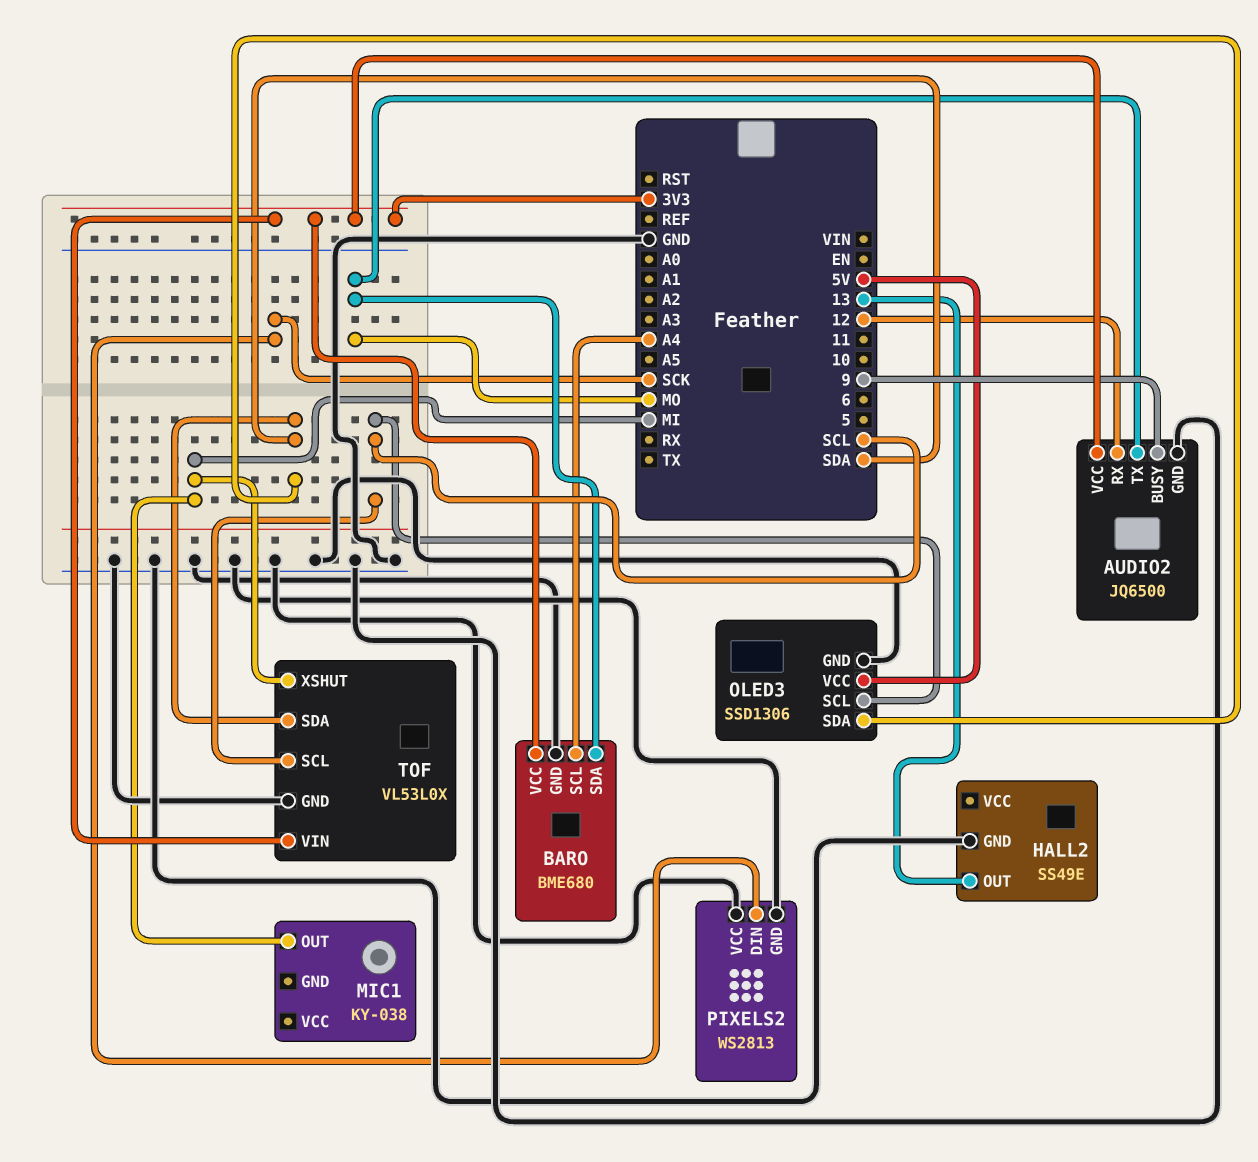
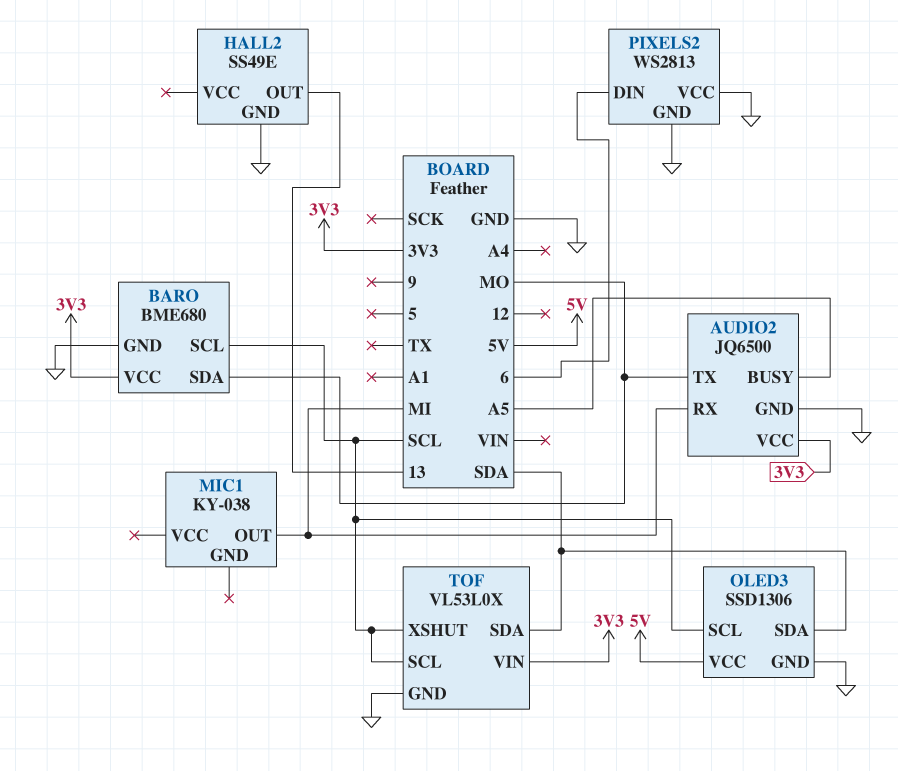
AUDIO2 pin BUSY: 9 -> A5
AUDIO2 pin RX: 12 -> MI
BARO pin SCL: A4 -> SCL
PIXELS2 pin DIN: SCK -> 6
TOF pin XSHUT: MI -> SCL

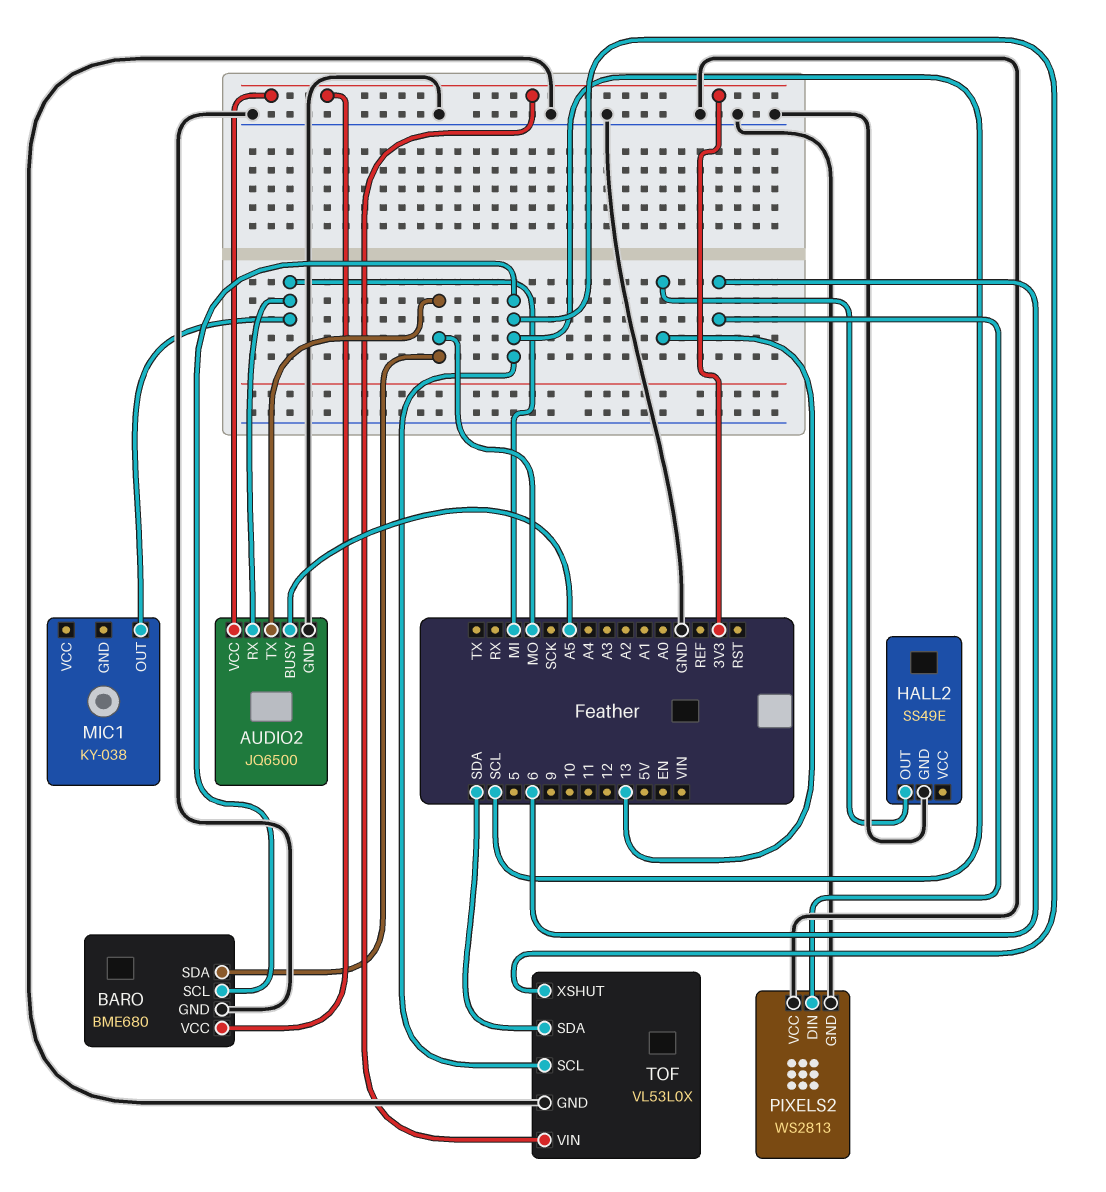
OLED3: SSD1306 -> none
OLED3 pin GND: GND -> none
OLED3 pin SCL: SCL -> none
OLED3 pin SDA: SDA -> none
OLED3 pin VCC: 5V -> none

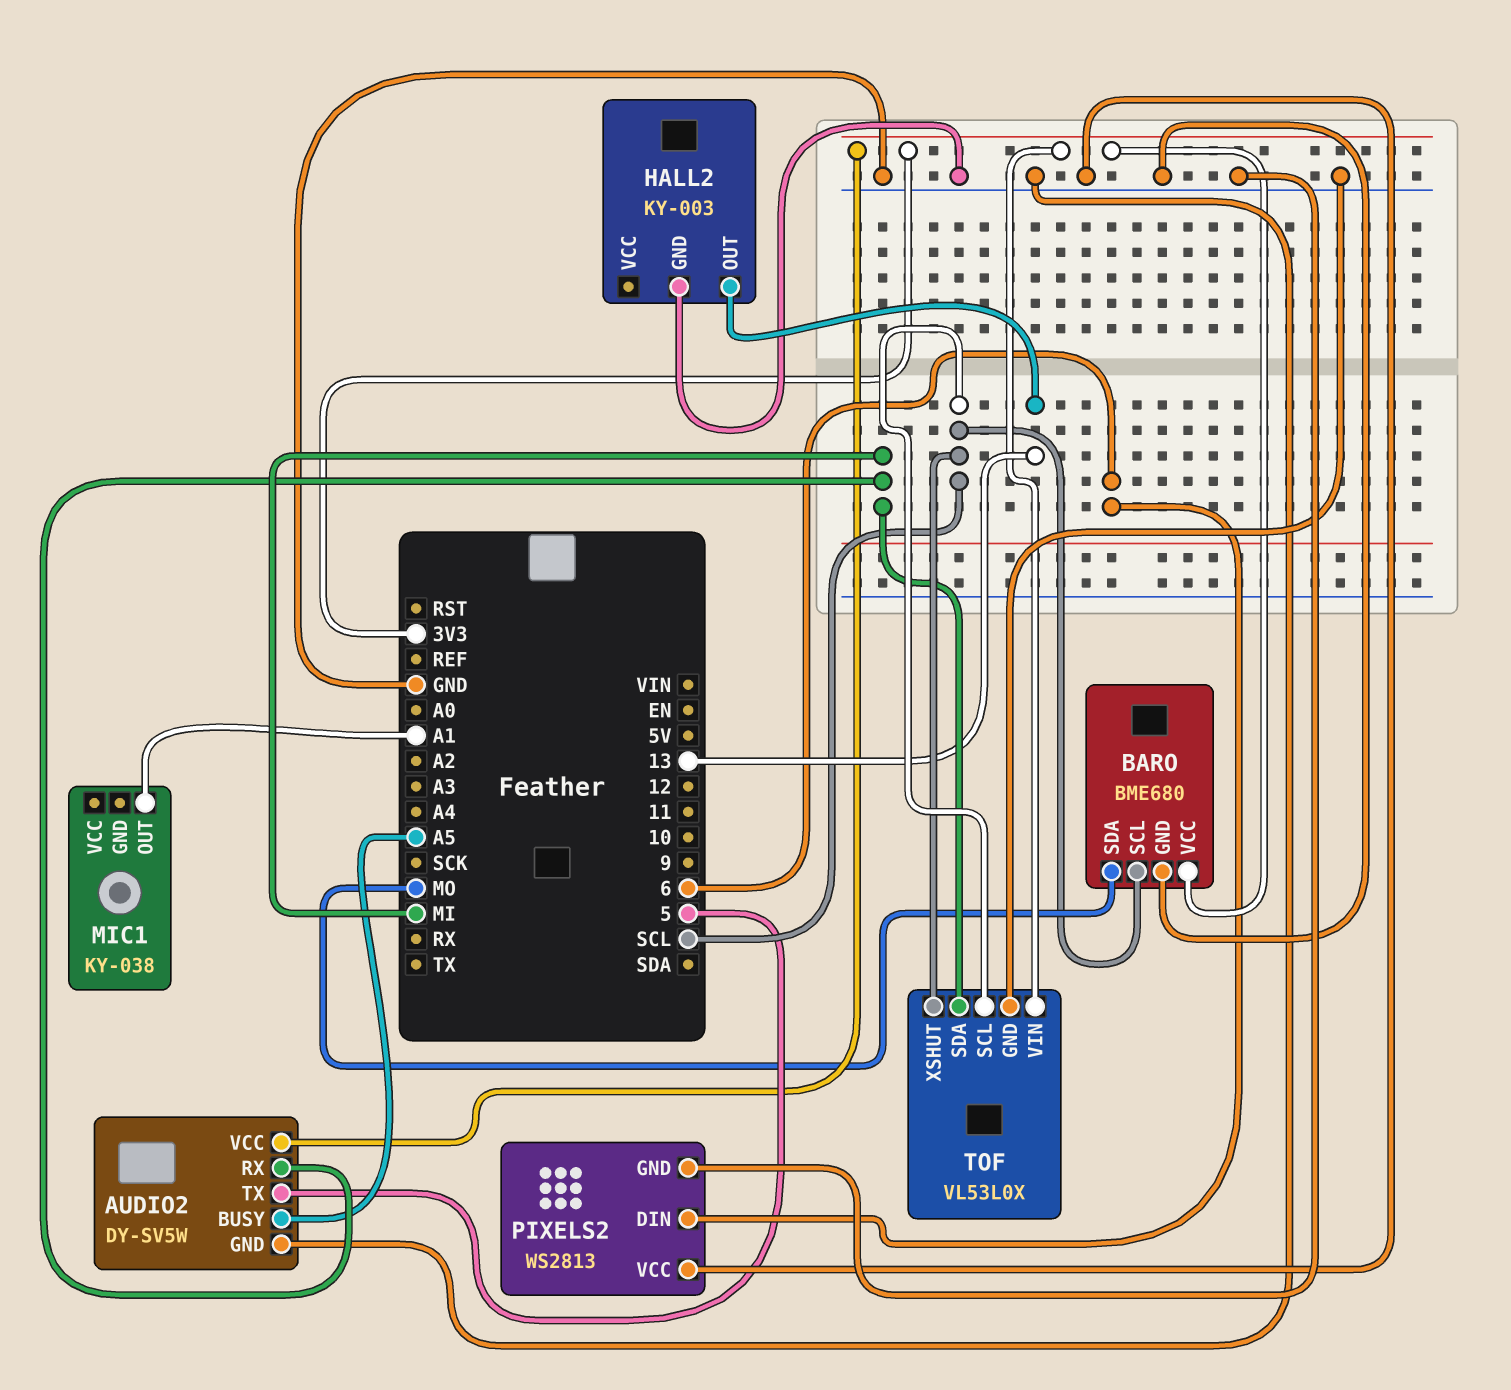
AUDIO2: JQ6500 -> DY-SV5W
AUDIO2 pin TX: MO -> 5
HALL2: SS49E -> KY-003
MIC1 pin OUT: MI -> A1
TOF pin SDA: SDA -> MI

